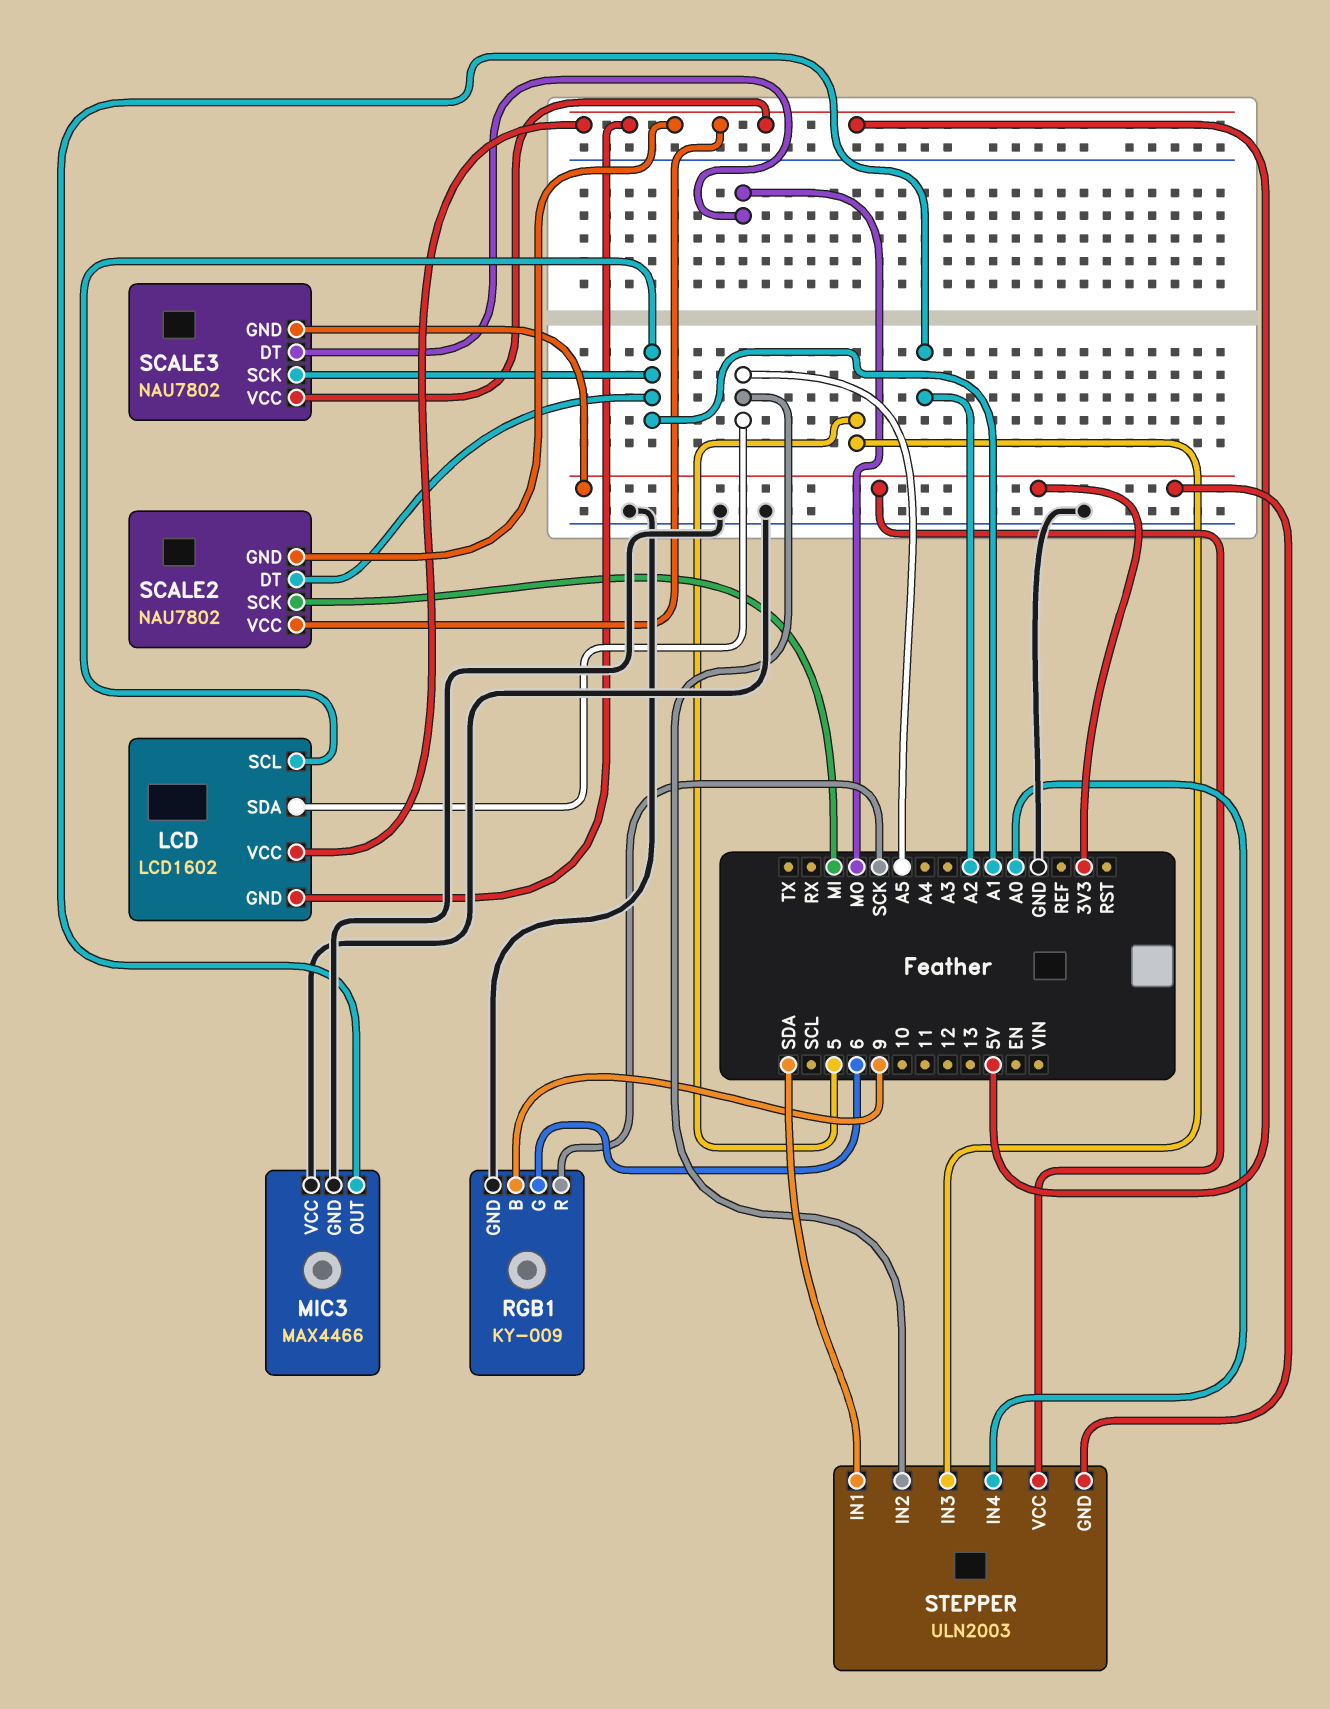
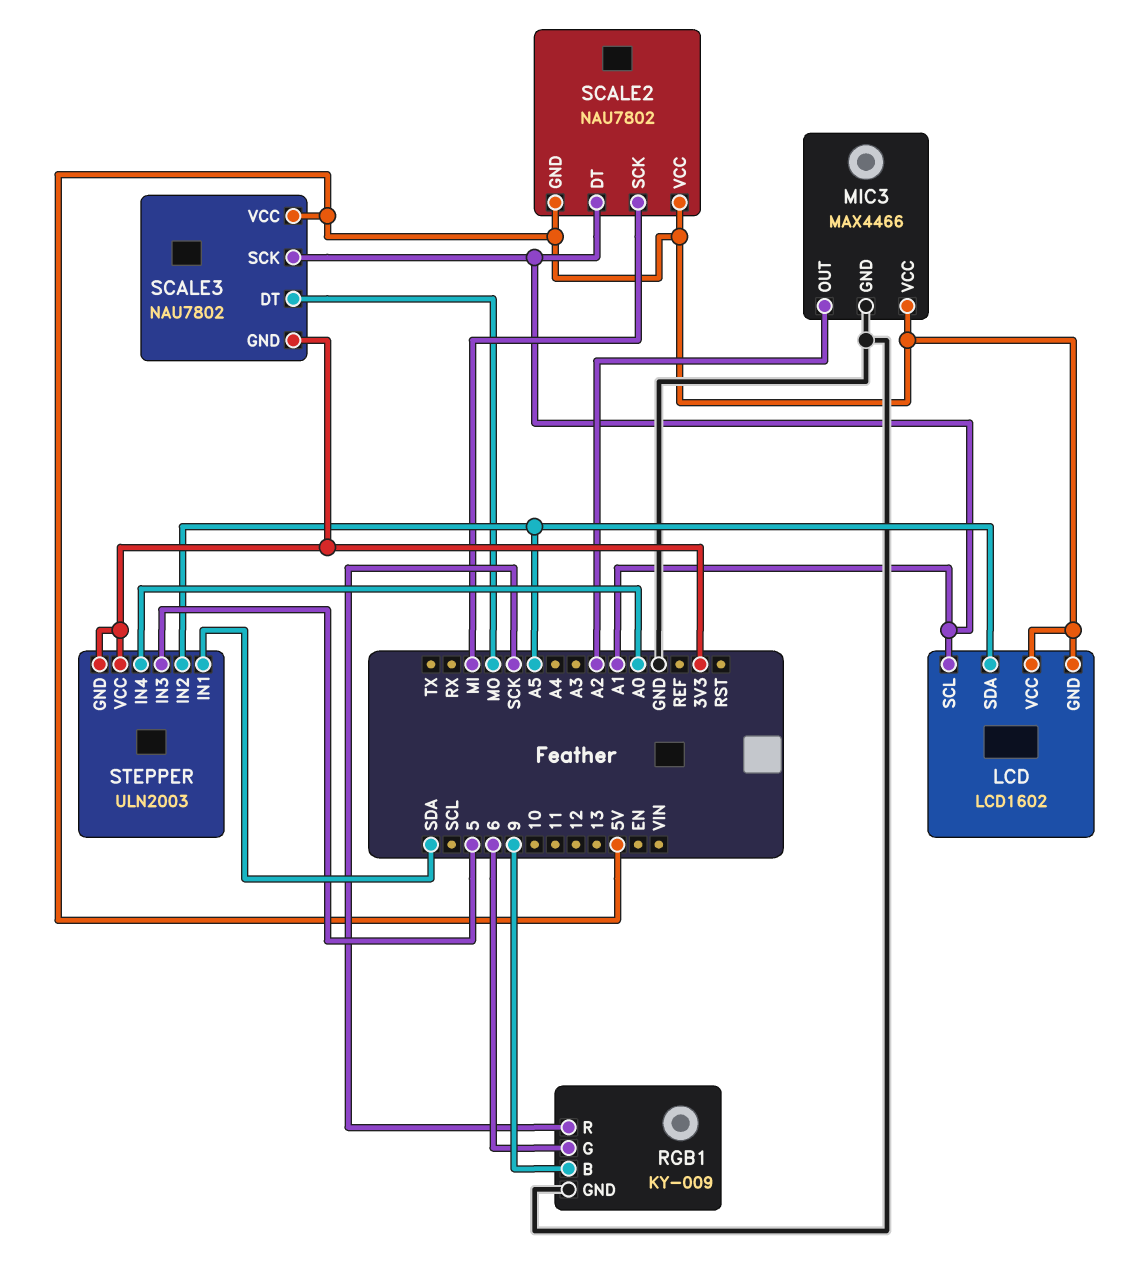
MIC3 pin VCC: GND -> 5V

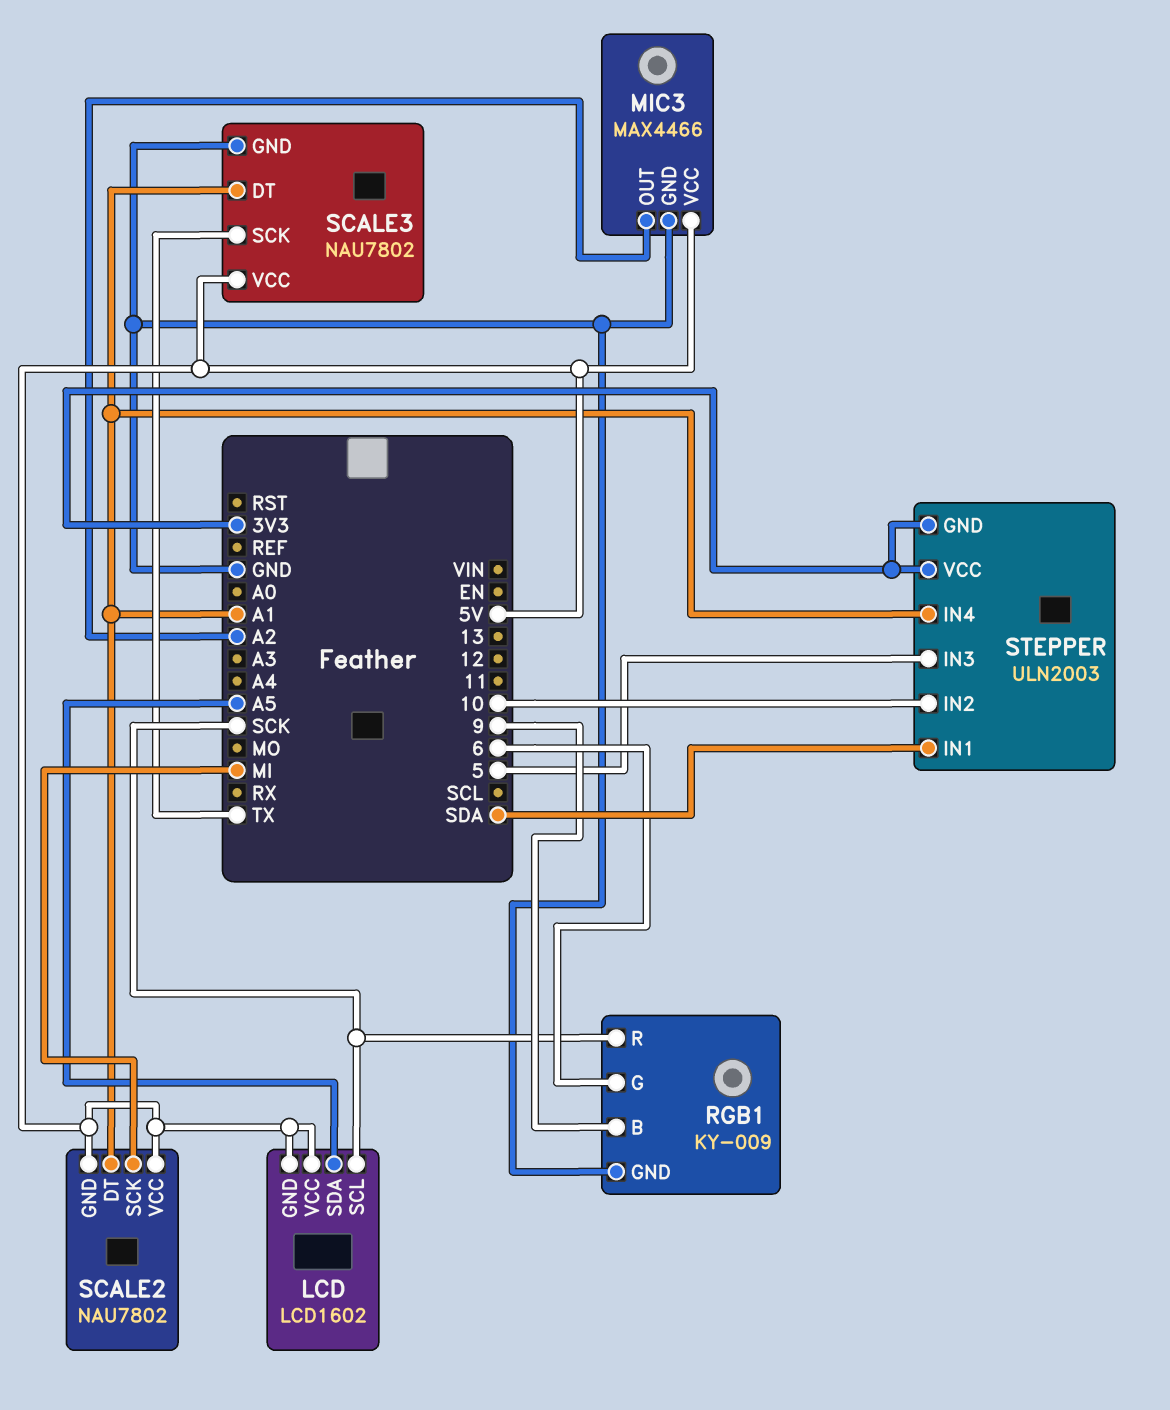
LCD pin SCL: A1 -> SCK
SCALE3 pin DT: MO -> A1
SCALE3 pin GND: 3V3 -> GND
SCALE3 pin SCK: A1 -> TX
STEPPER pin IN2: A5 -> 10
STEPPER pin IN4: A0 -> A1

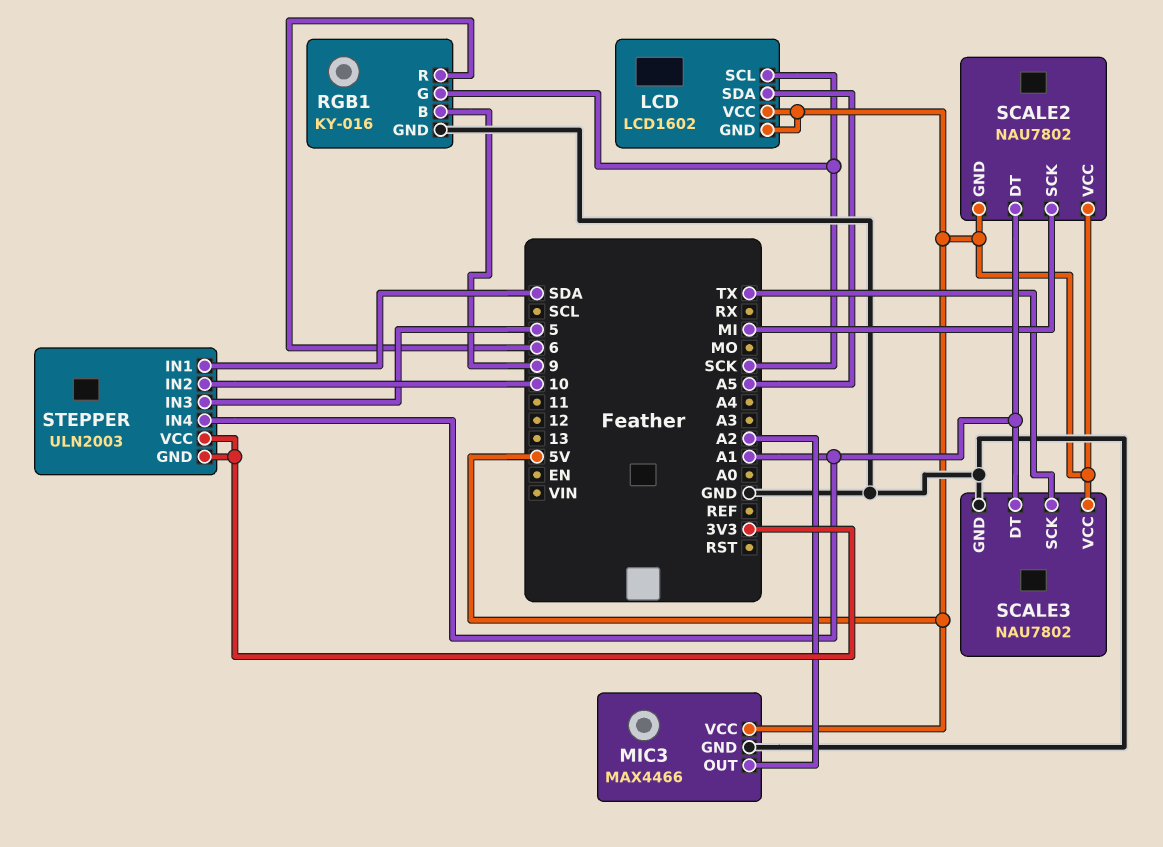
RGB1: KY-009 -> KY-016
RGB1 pin G: 6 -> SCK
RGB1 pin R: SCK -> 6

